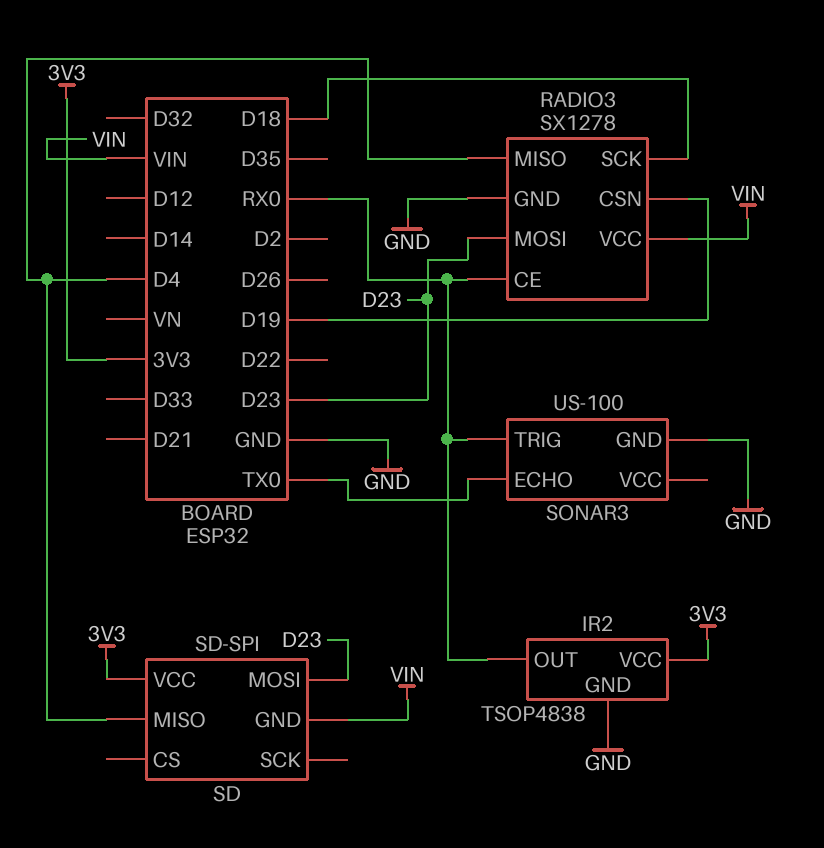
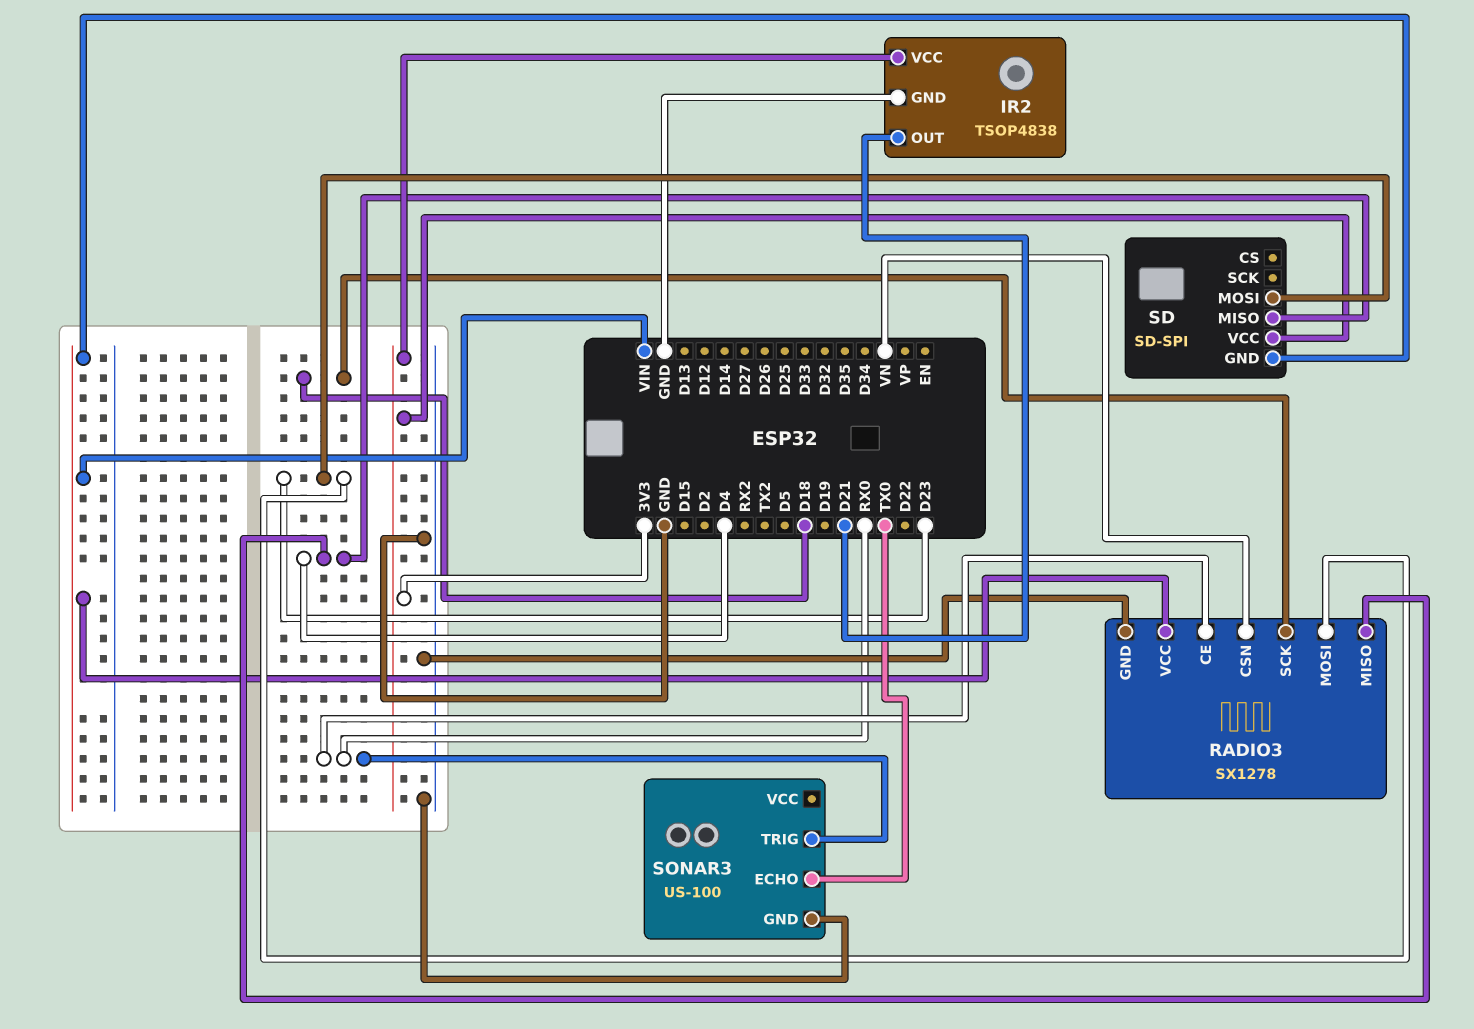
IR2 pin OUT: RX0 -> D21
RADIO3 pin CSN: D19 -> VN

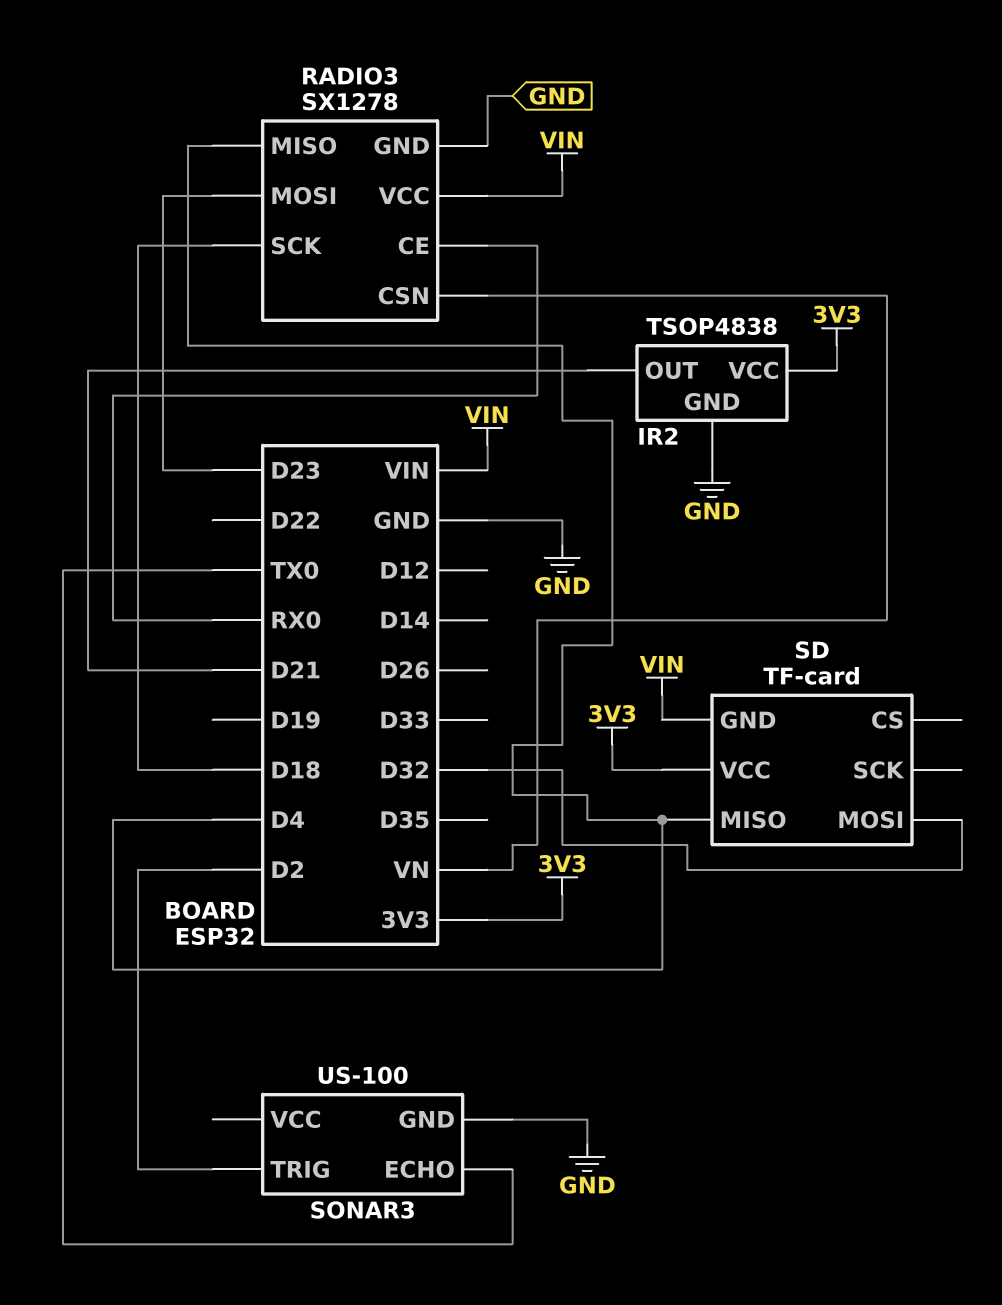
SD: SD-SPI -> TF-card
SD pin MOSI: D23 -> D32
SONAR3 pin TRIG: RX0 -> D2

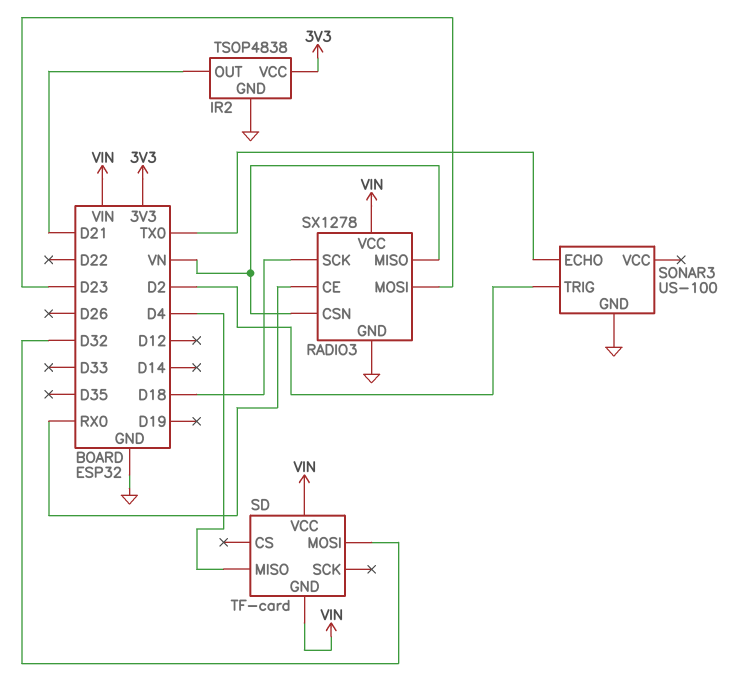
RADIO3 pin MISO: D4 -> VN
SD pin VCC: 3V3 -> VIN

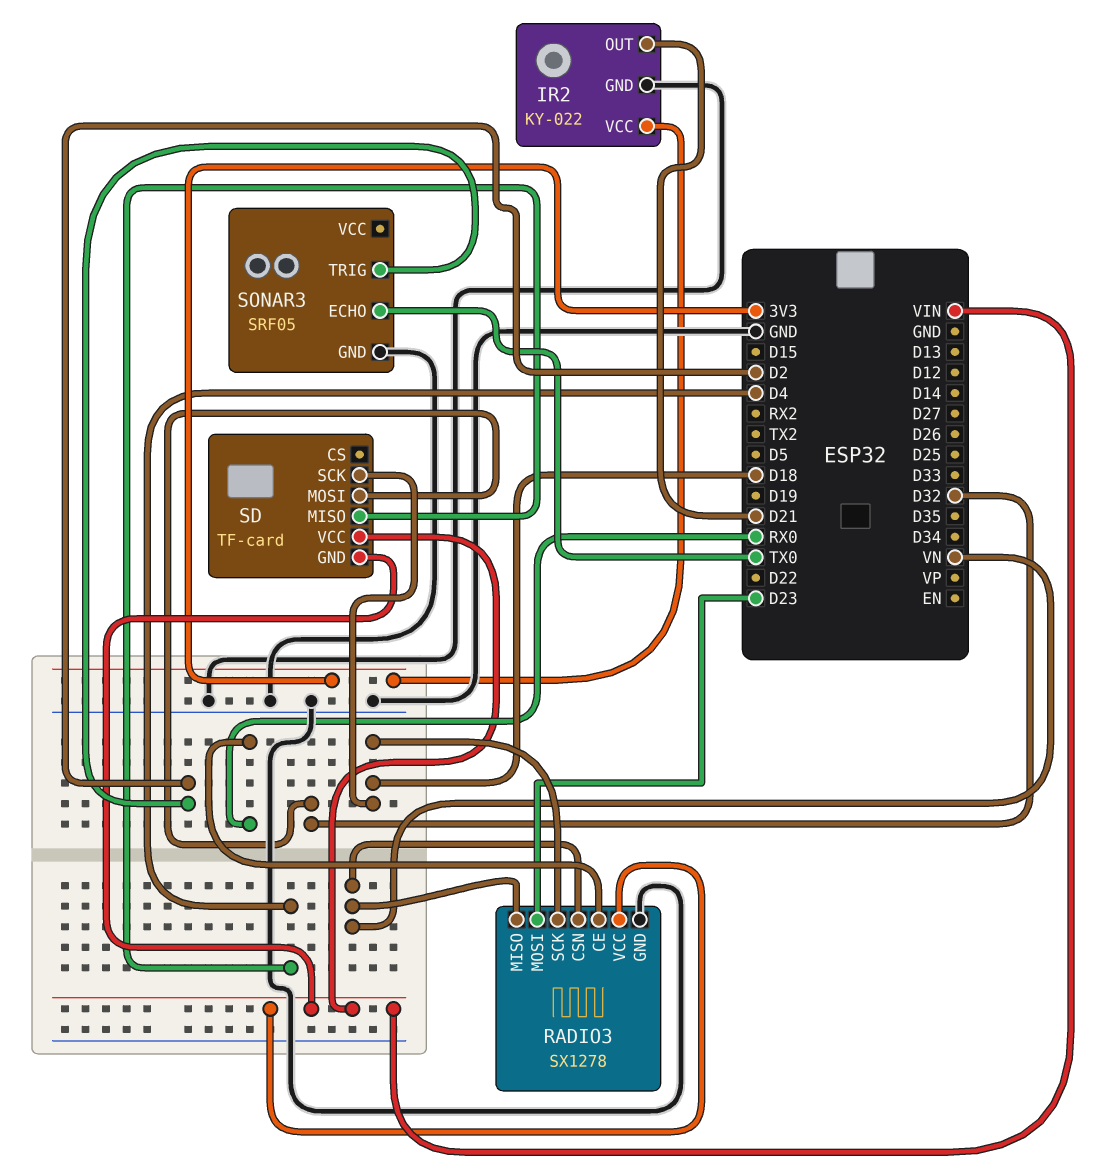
IR2: TSOP4838 -> KY-022
SD pin SCK: none -> D18
SONAR3: US-100 -> SRF05

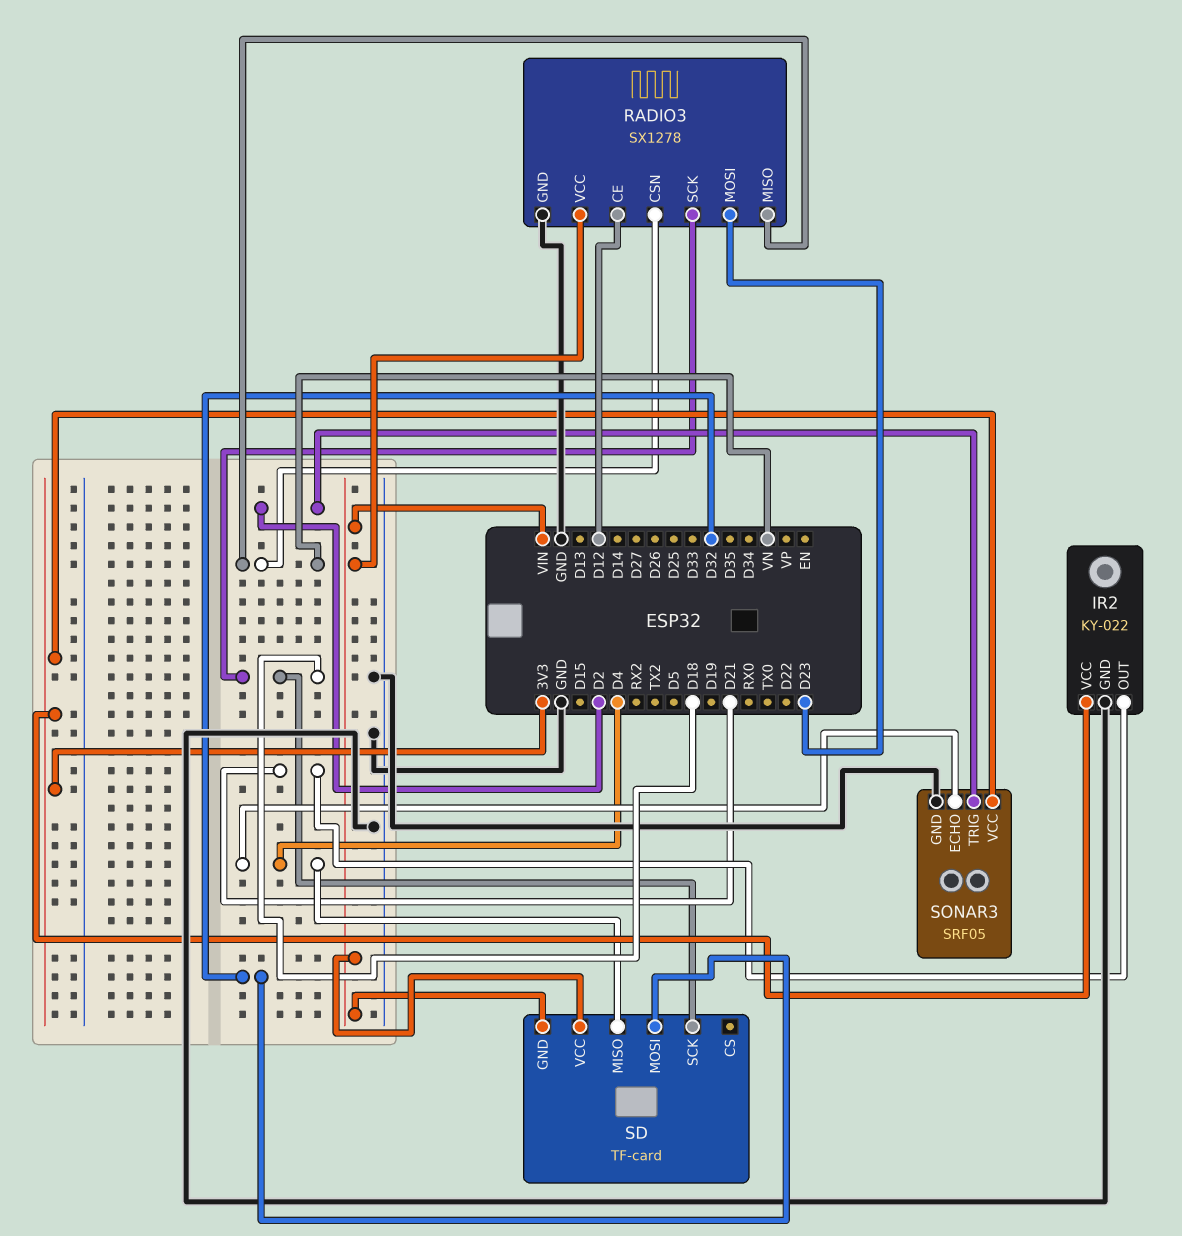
RADIO3 pin CE: RX0 -> D12
SONAR3 pin ECHO: TX0 -> D4
SONAR3 pin VCC: none -> 3V3

